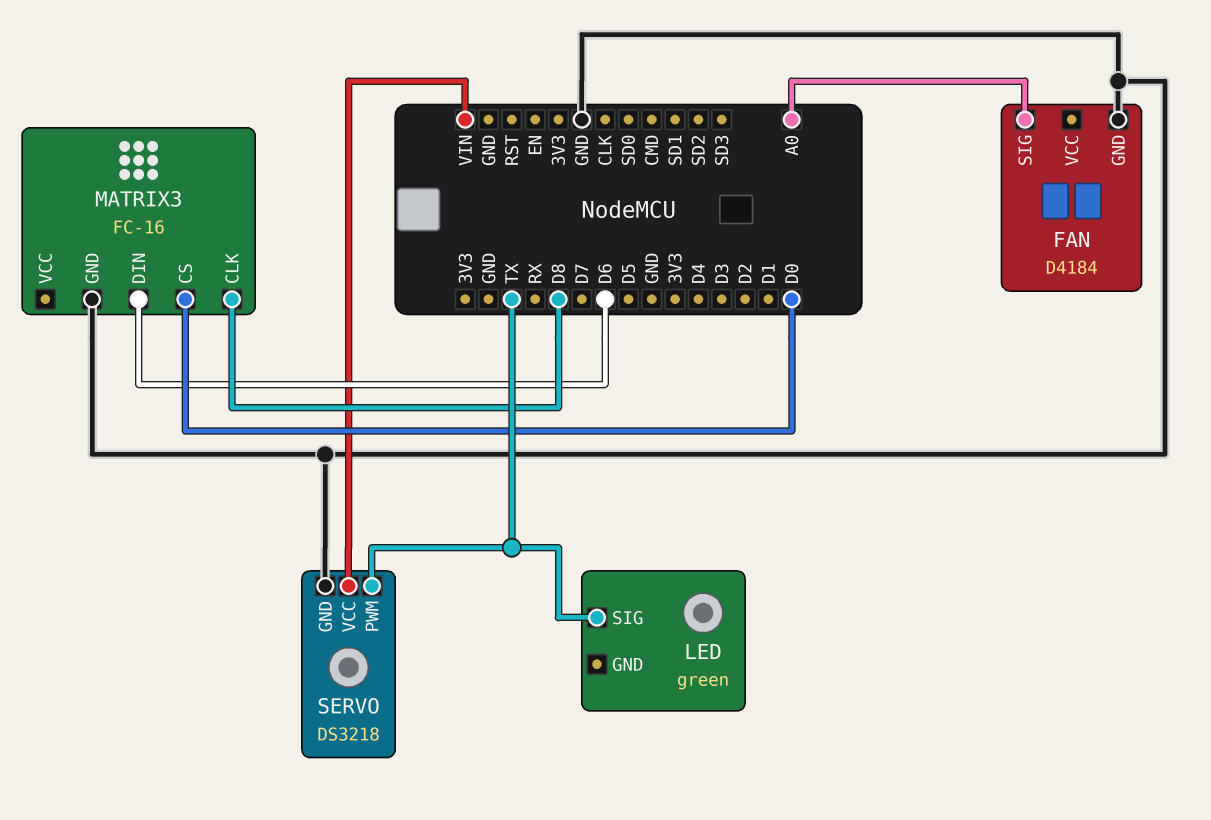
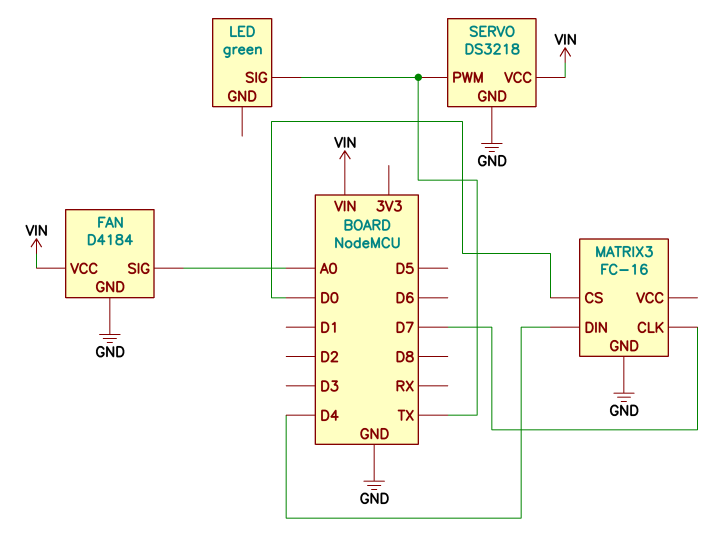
FAN pin VCC: none -> VIN
MATRIX3 pin CLK: D8 -> D7
MATRIX3 pin DIN: D6 -> D4

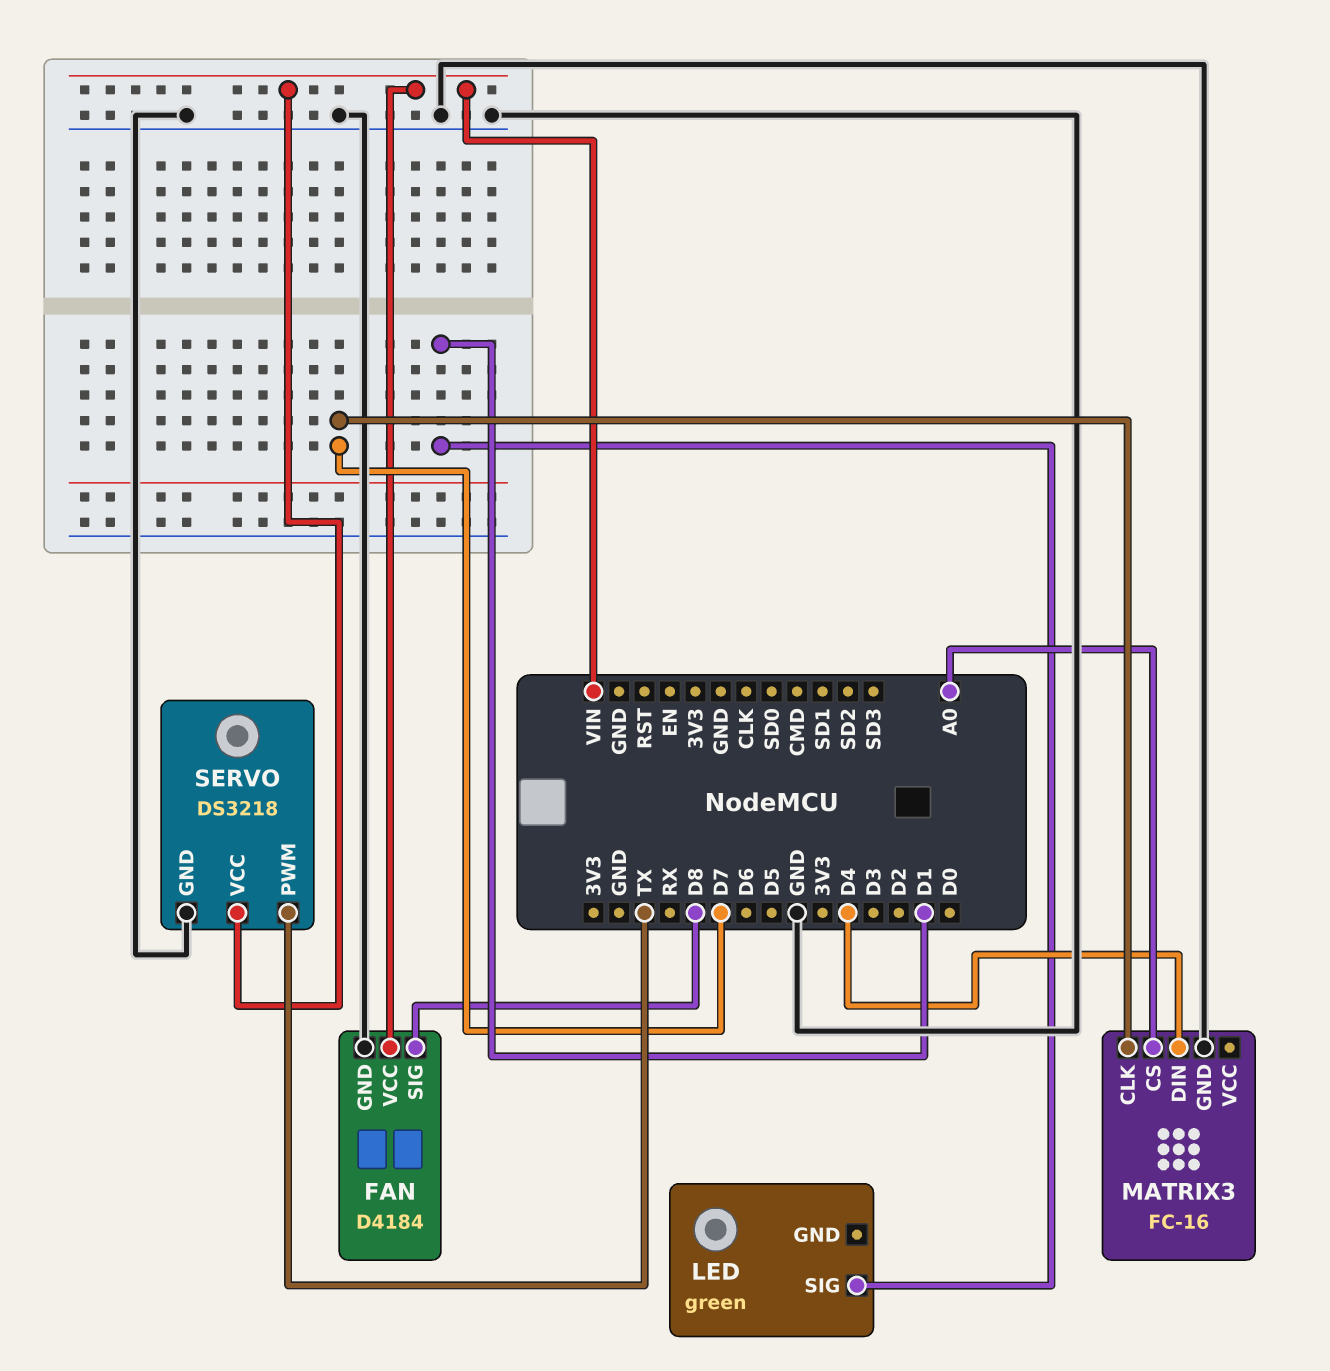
FAN pin SIG: A0 -> D8
LED pin SIG: TX -> D1
MATRIX3 pin CS: D0 -> A0

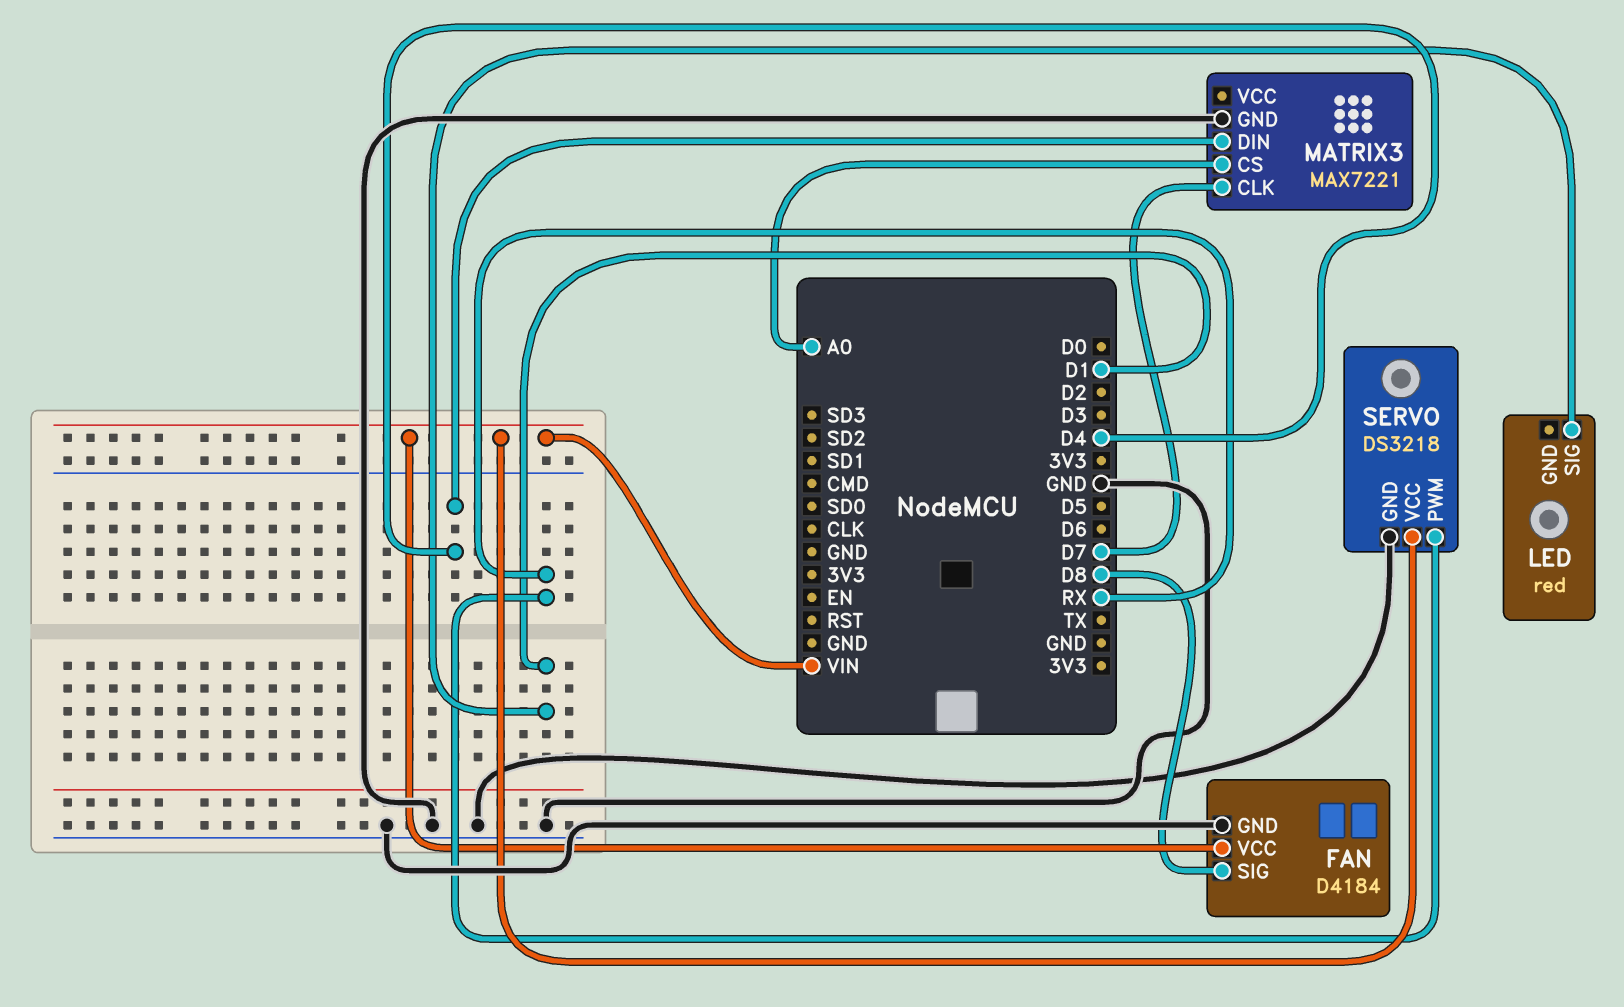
LED: green -> red
MATRIX3: FC-16 -> MAX7221
SERVO pin PWM: TX -> RX

